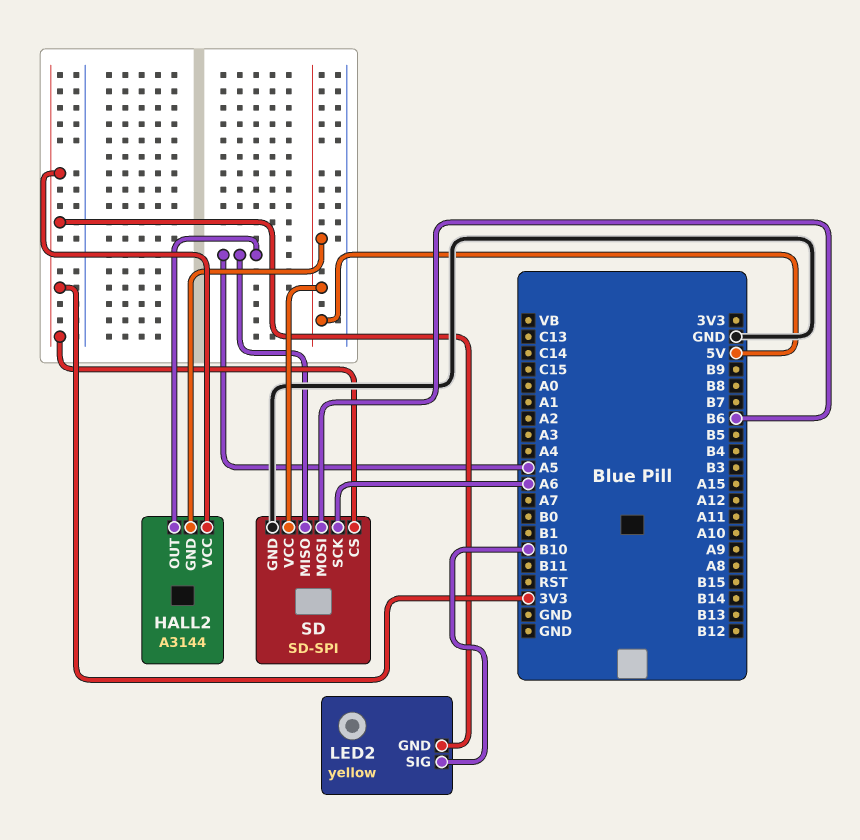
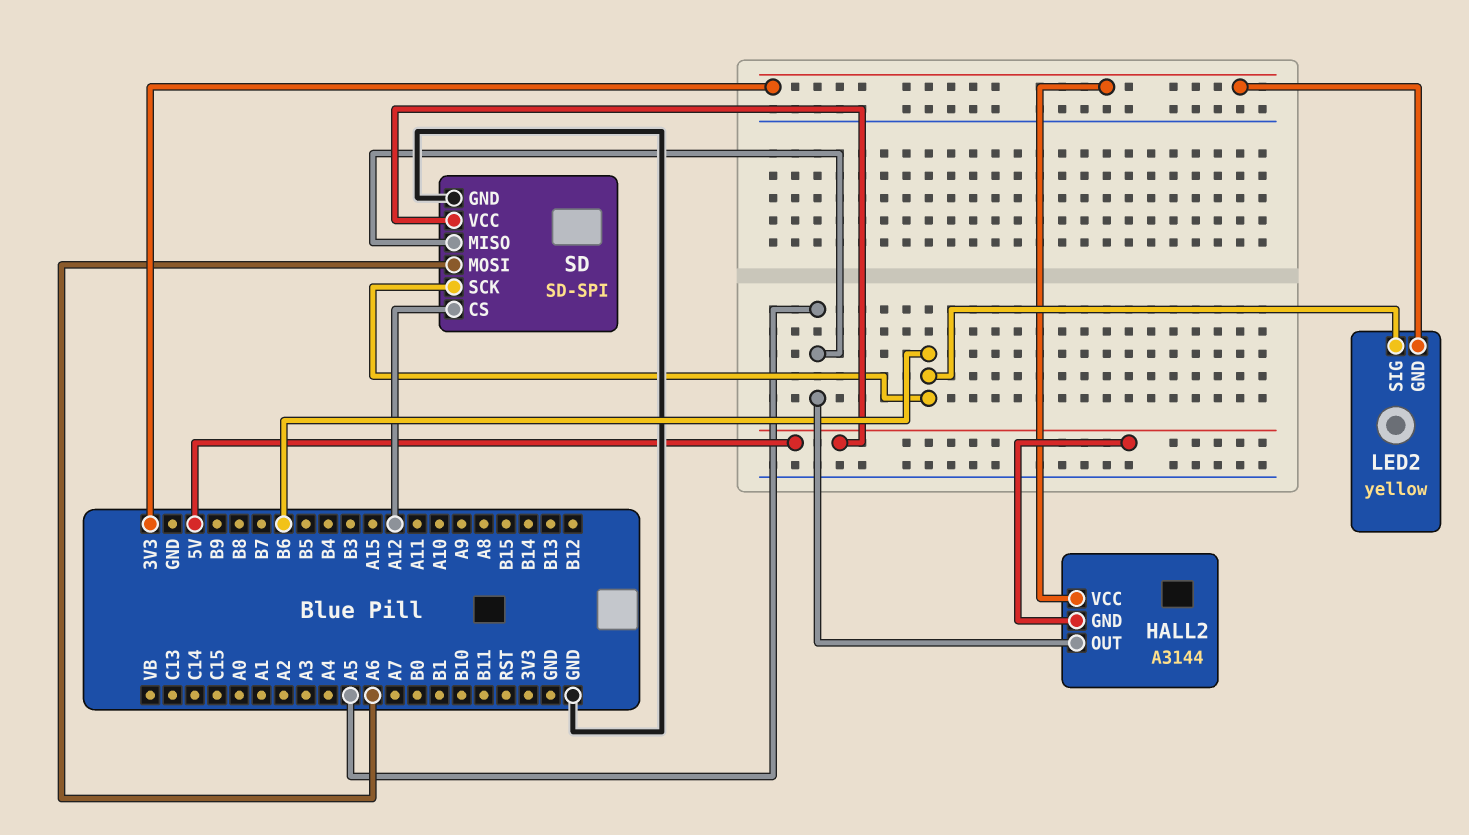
LED2 pin SIG: B10 -> B6
SD pin CS: 3V3 -> A12
SD pin MOSI: B6 -> A6
SD pin SCK: A6 -> B6

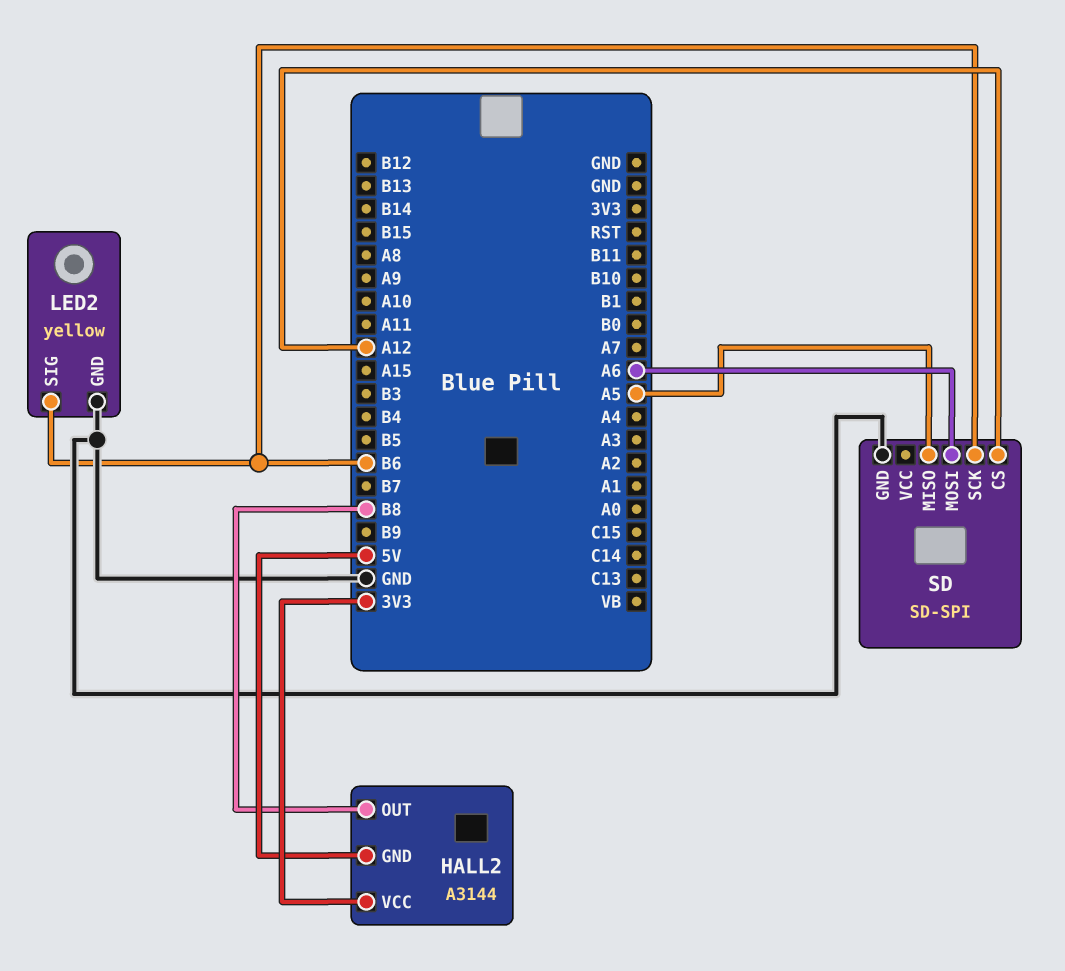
HALL2 pin OUT: A5 -> B8
LED2 pin GND: 3V3 -> GND
SD pin VCC: 5V -> none

